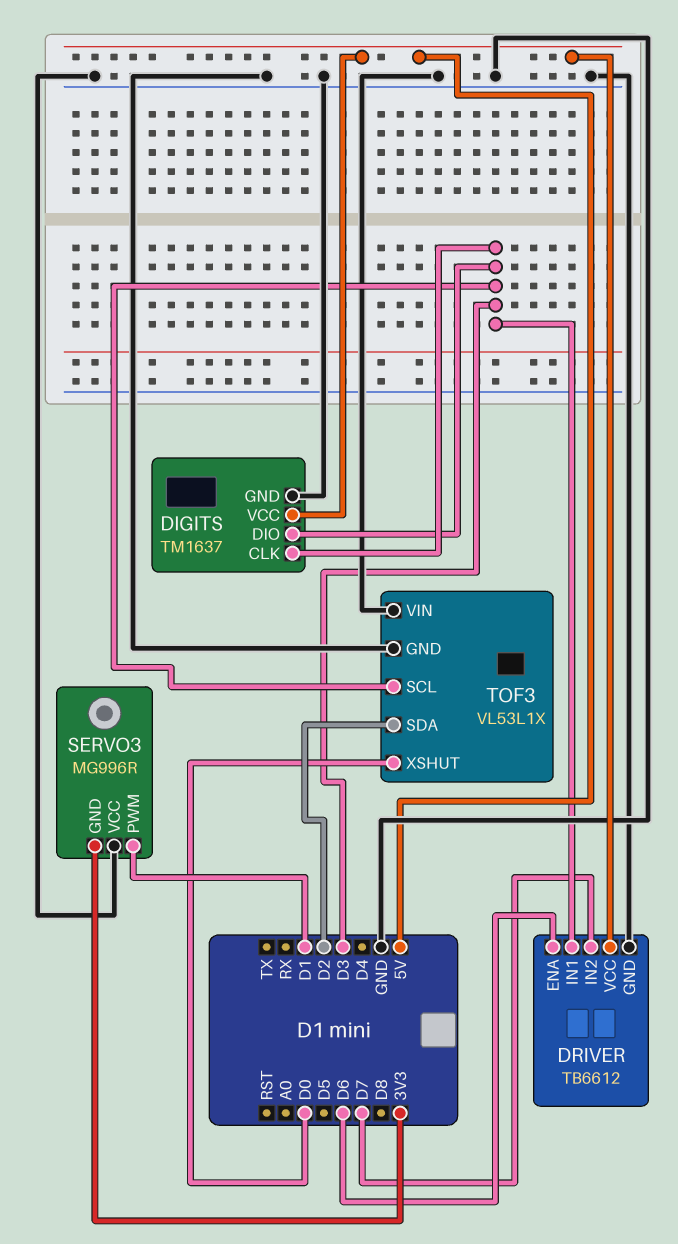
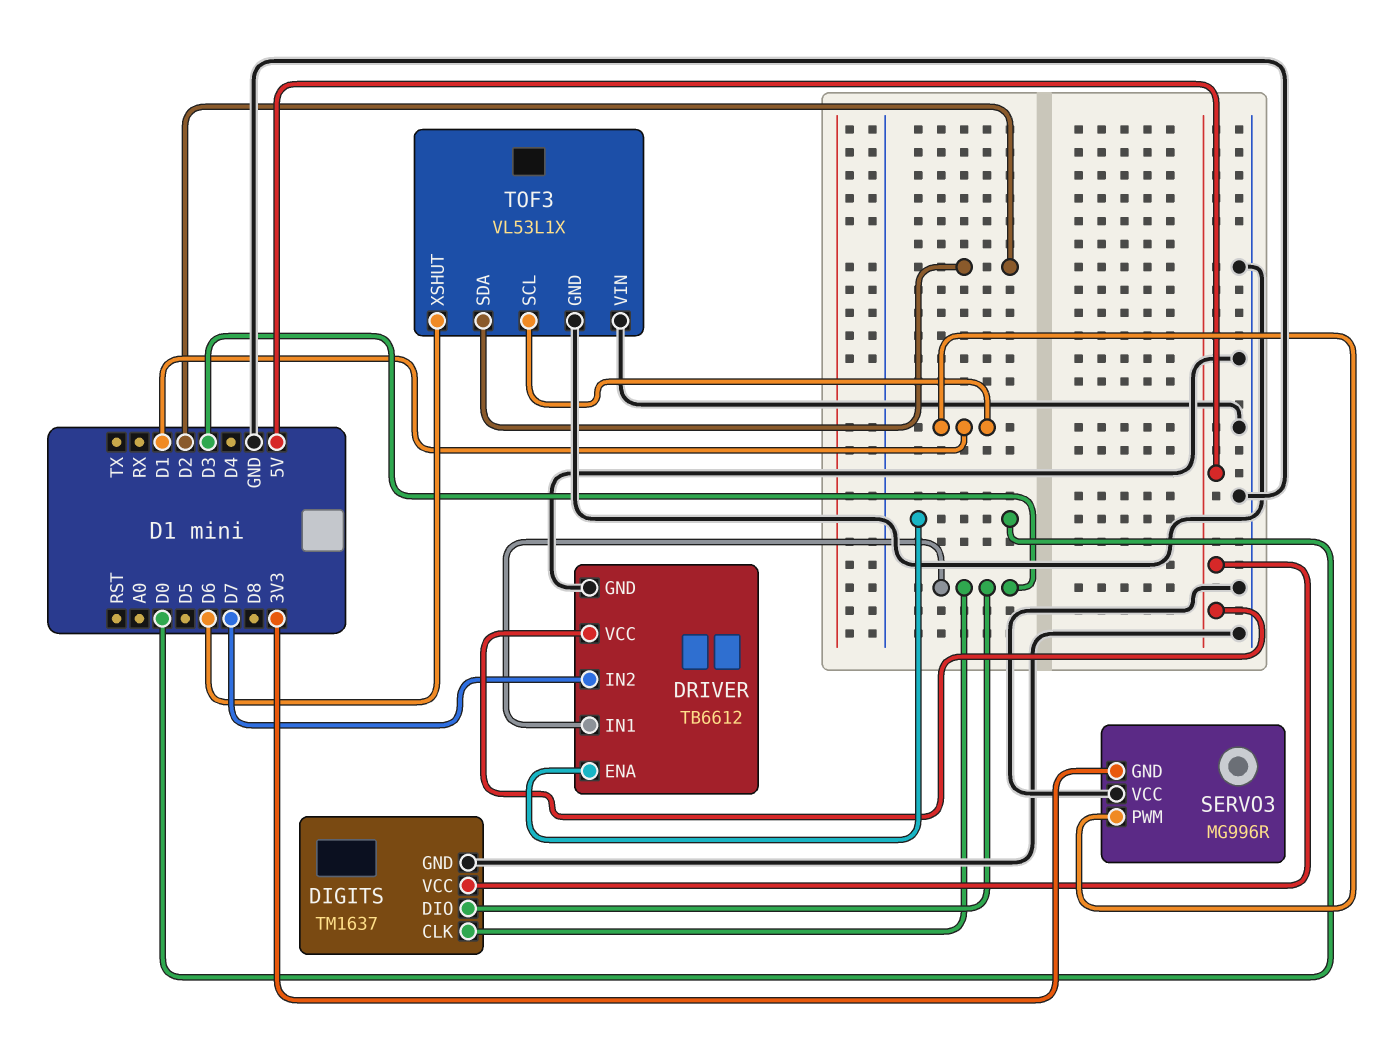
DRIVER pin ENA: D6 -> D0
TOF3 pin SCL: D3 -> D1
TOF3 pin XSHUT: D0 -> D6

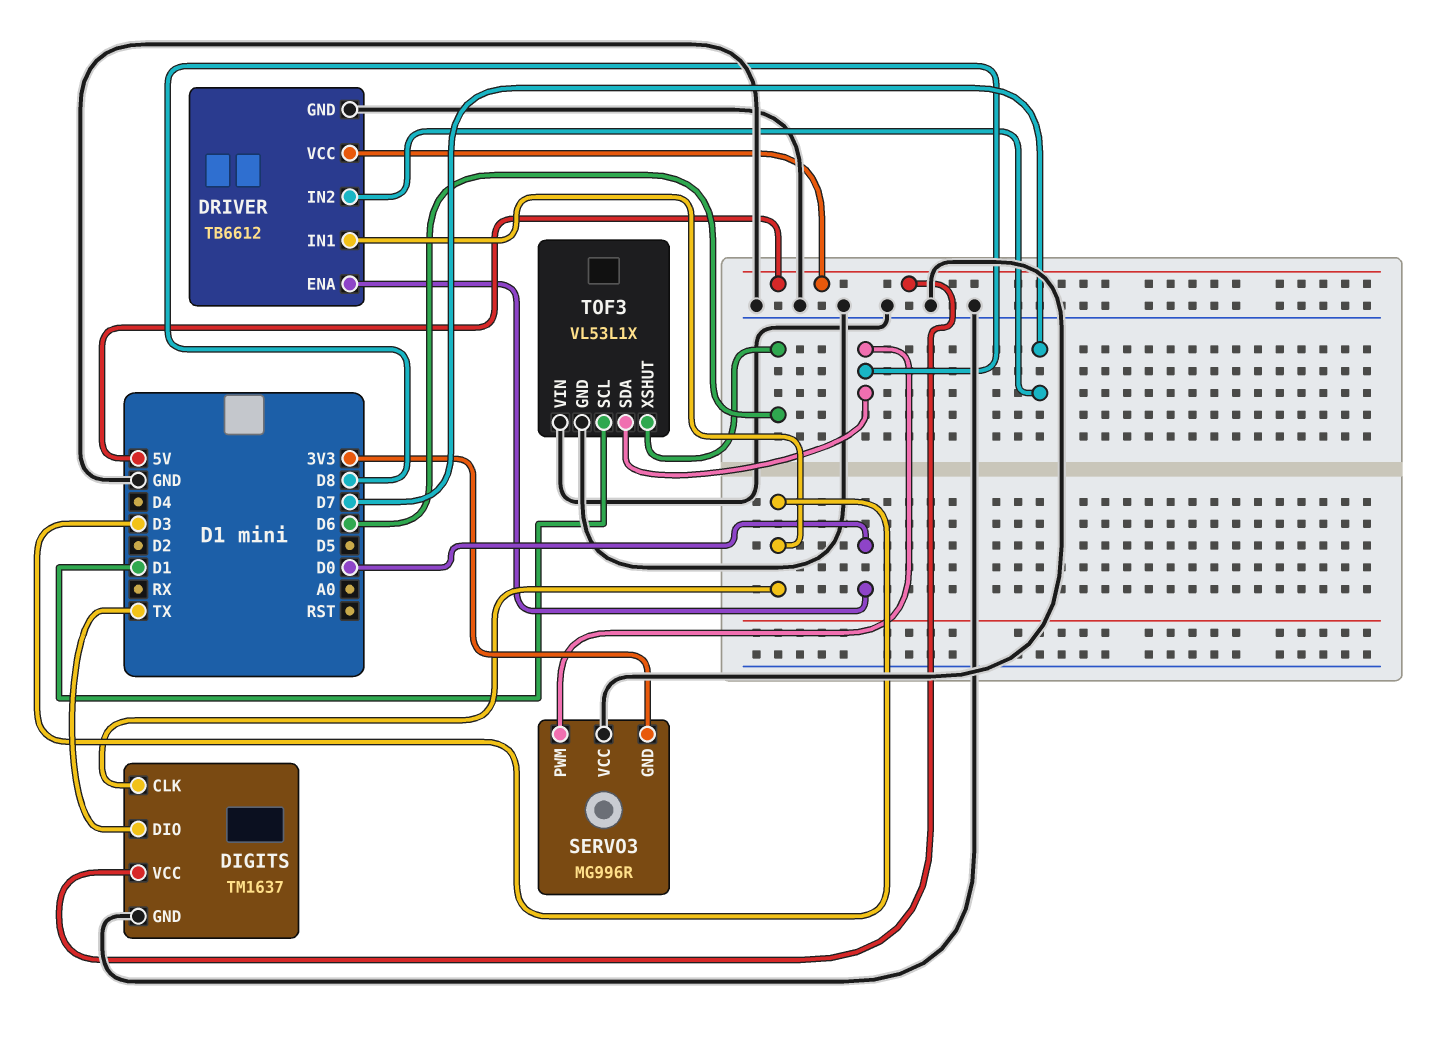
DIGITS pin DIO: D3 -> TX
SERVO3 pin PWM: D1 -> D8
TOF3 pin SDA: D2 -> D8

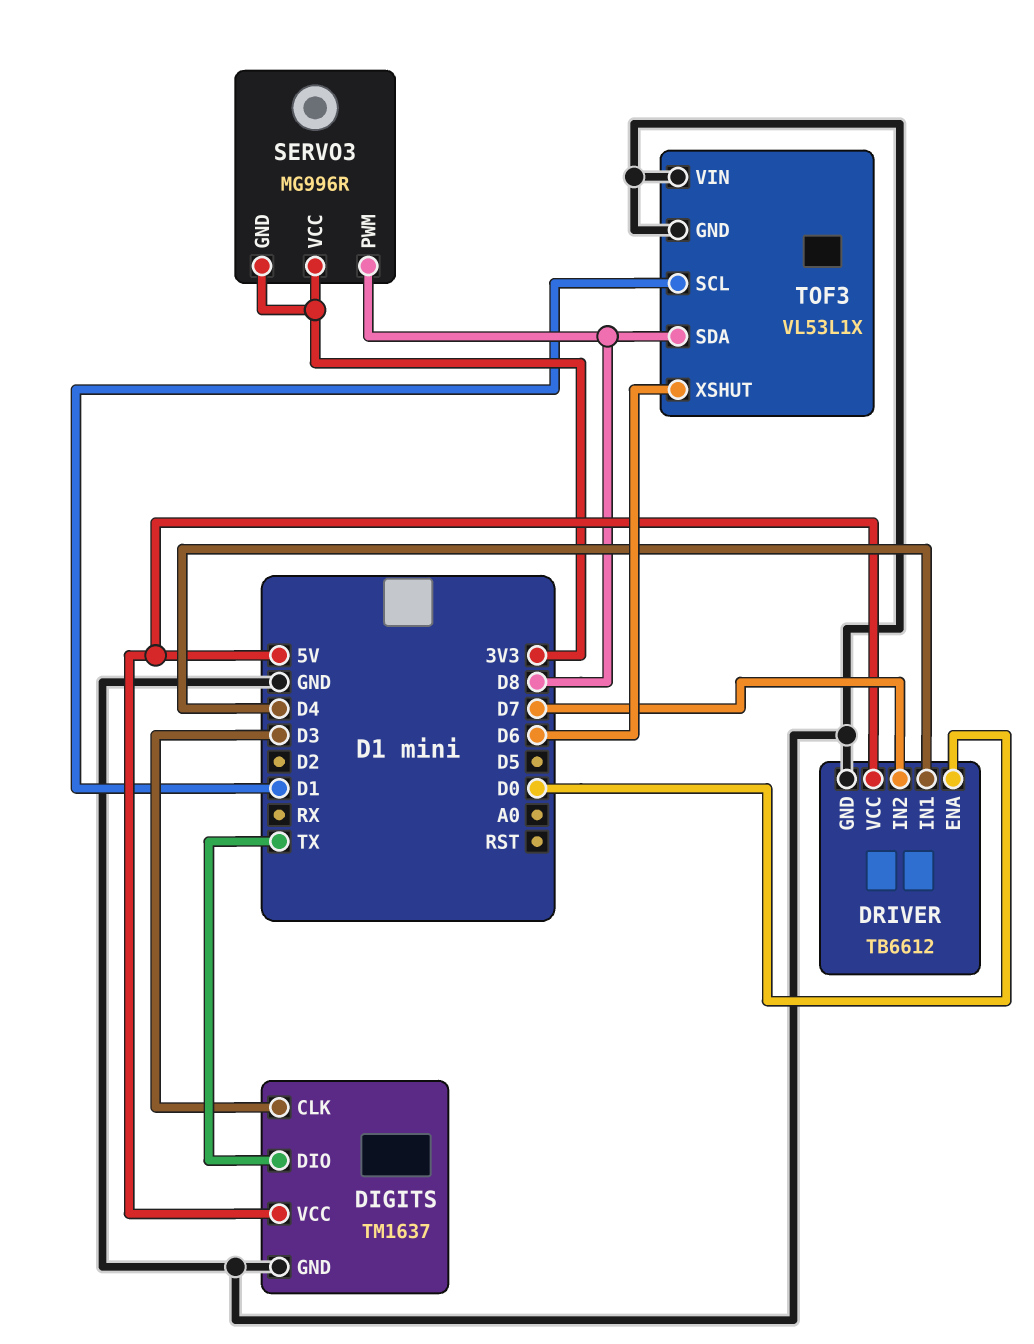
DRIVER pin IN1: D3 -> D4
SERVO3 pin VCC: GND -> 3V3

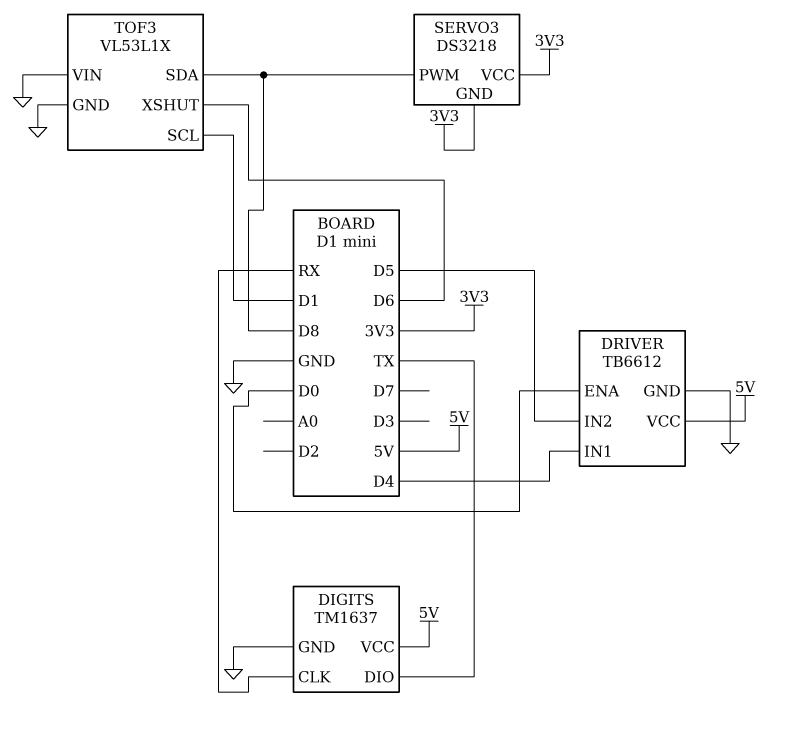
DIGITS pin CLK: D3 -> RX
DRIVER pin IN2: D7 -> D5
SERVO3: MG996R -> DS3218

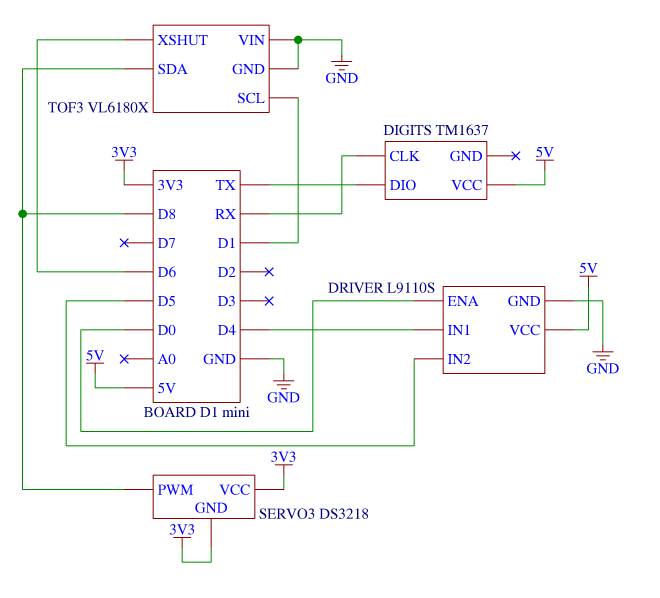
DIGITS pin GND: GND -> none
DRIVER: TB6612 -> L9110S
TOF3: VL53L1X -> VL6180X

